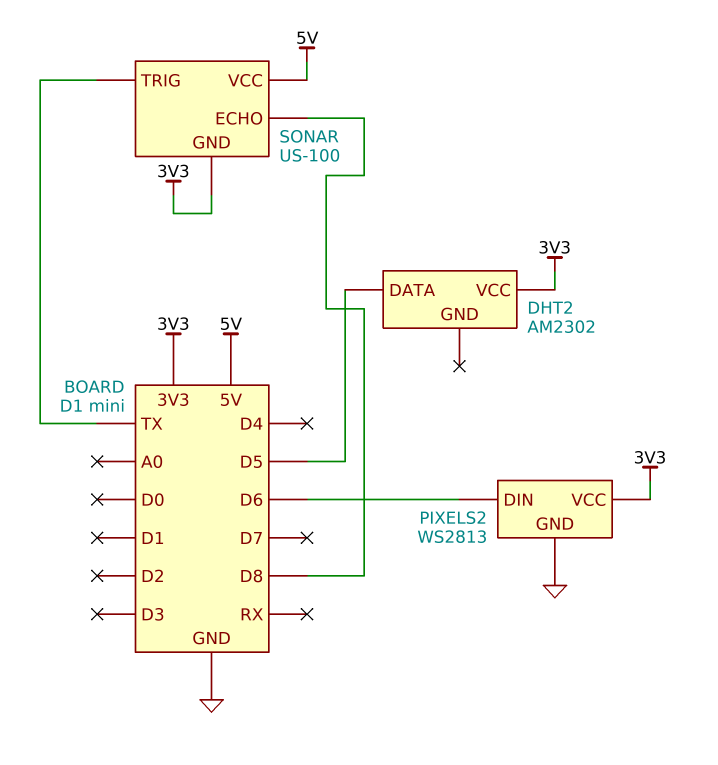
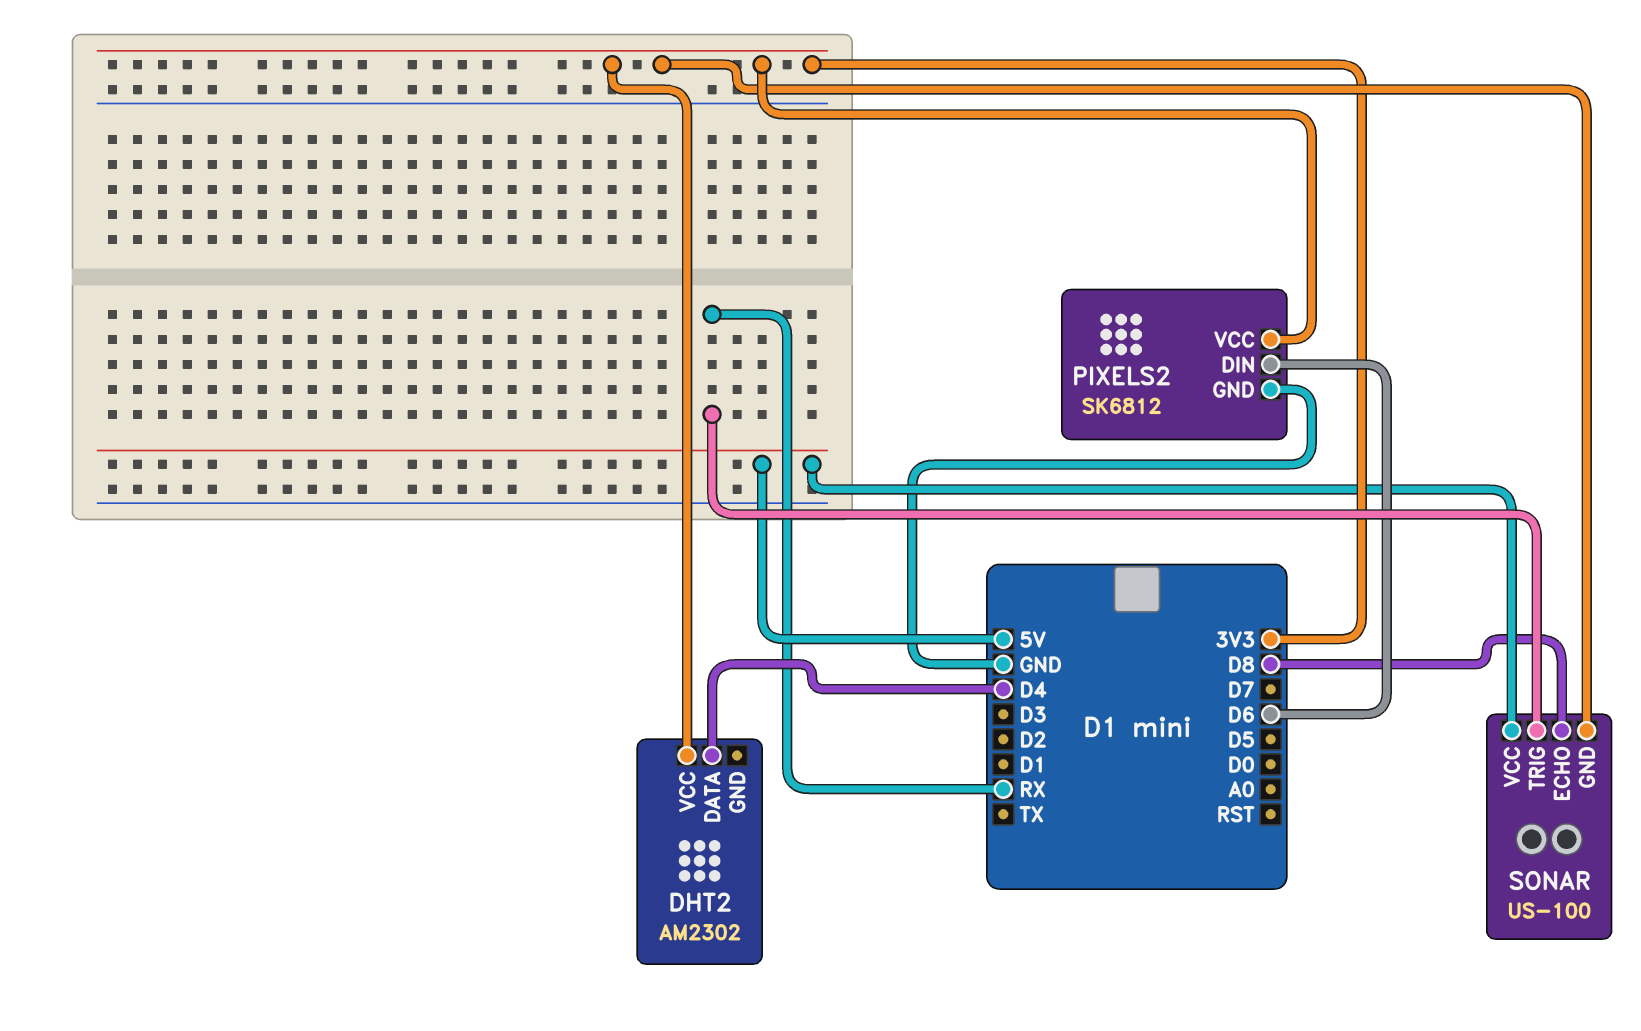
DHT2 pin DATA: D5 -> D4
PIXELS2: WS2813 -> SK6812
SONAR pin TRIG: TX -> RX

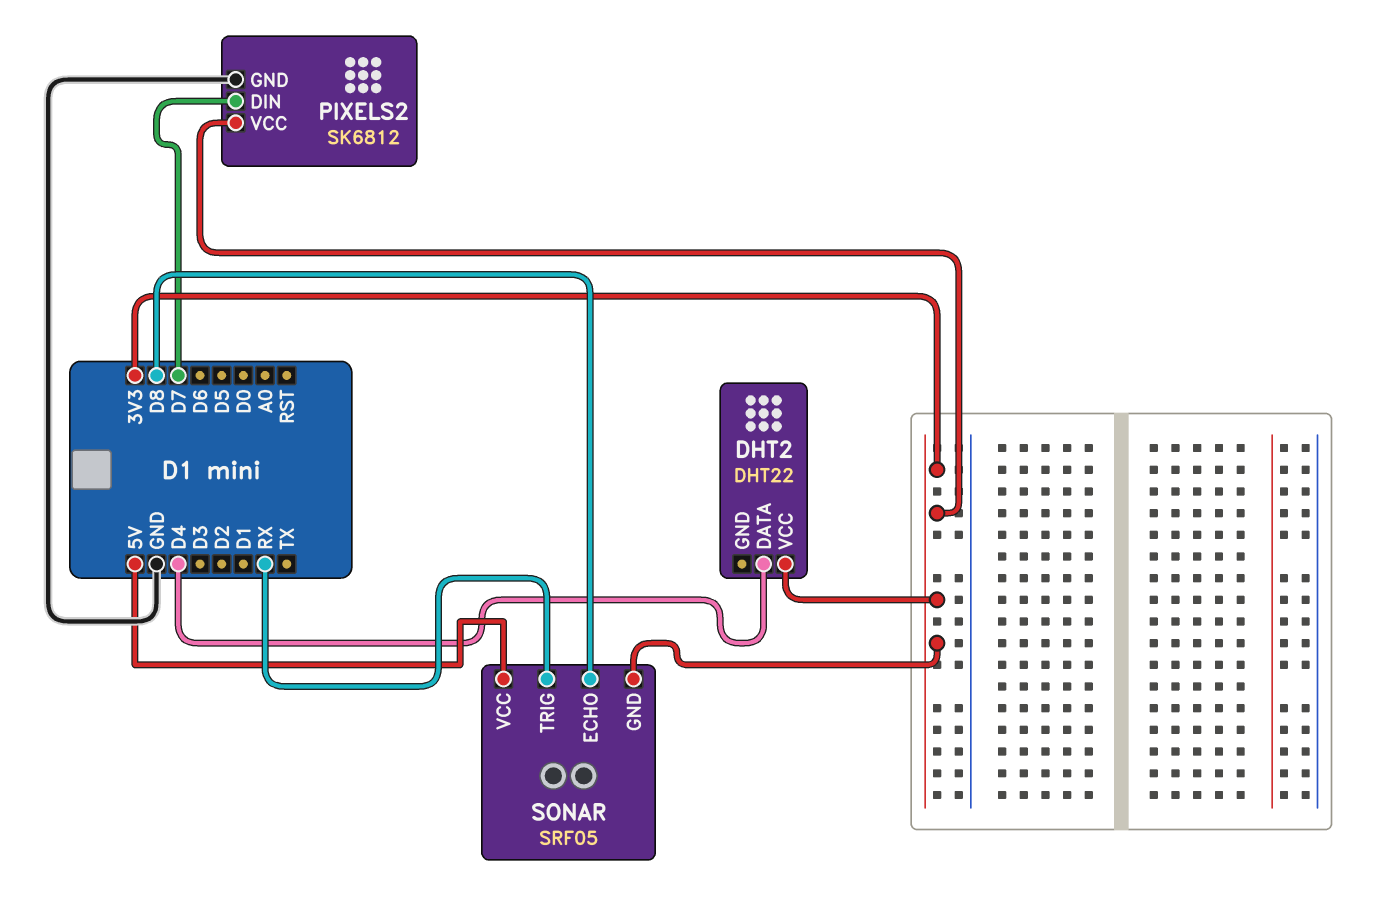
DHT2: AM2302 -> DHT22
PIXELS2 pin DIN: D6 -> D7
SONAR: US-100 -> SRF05

